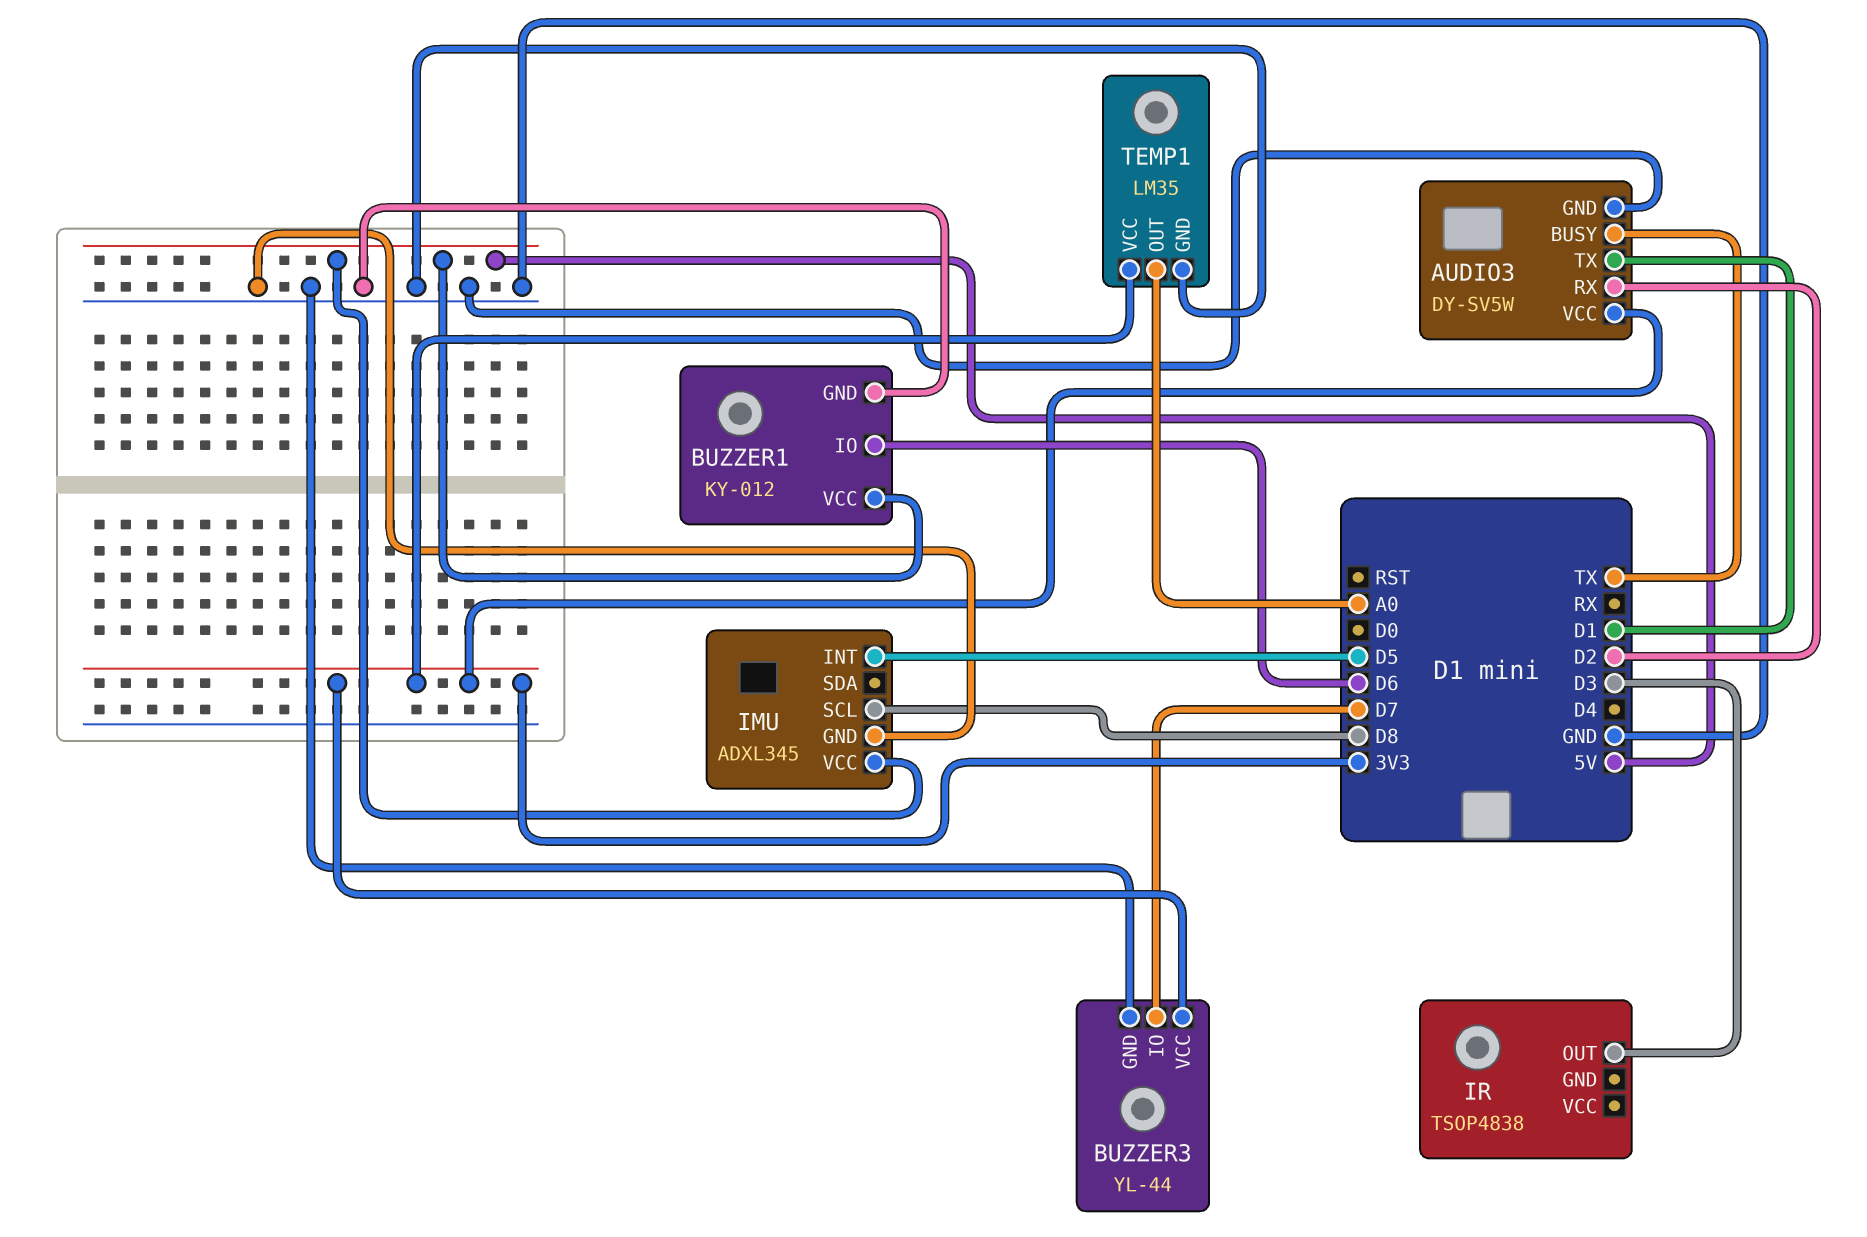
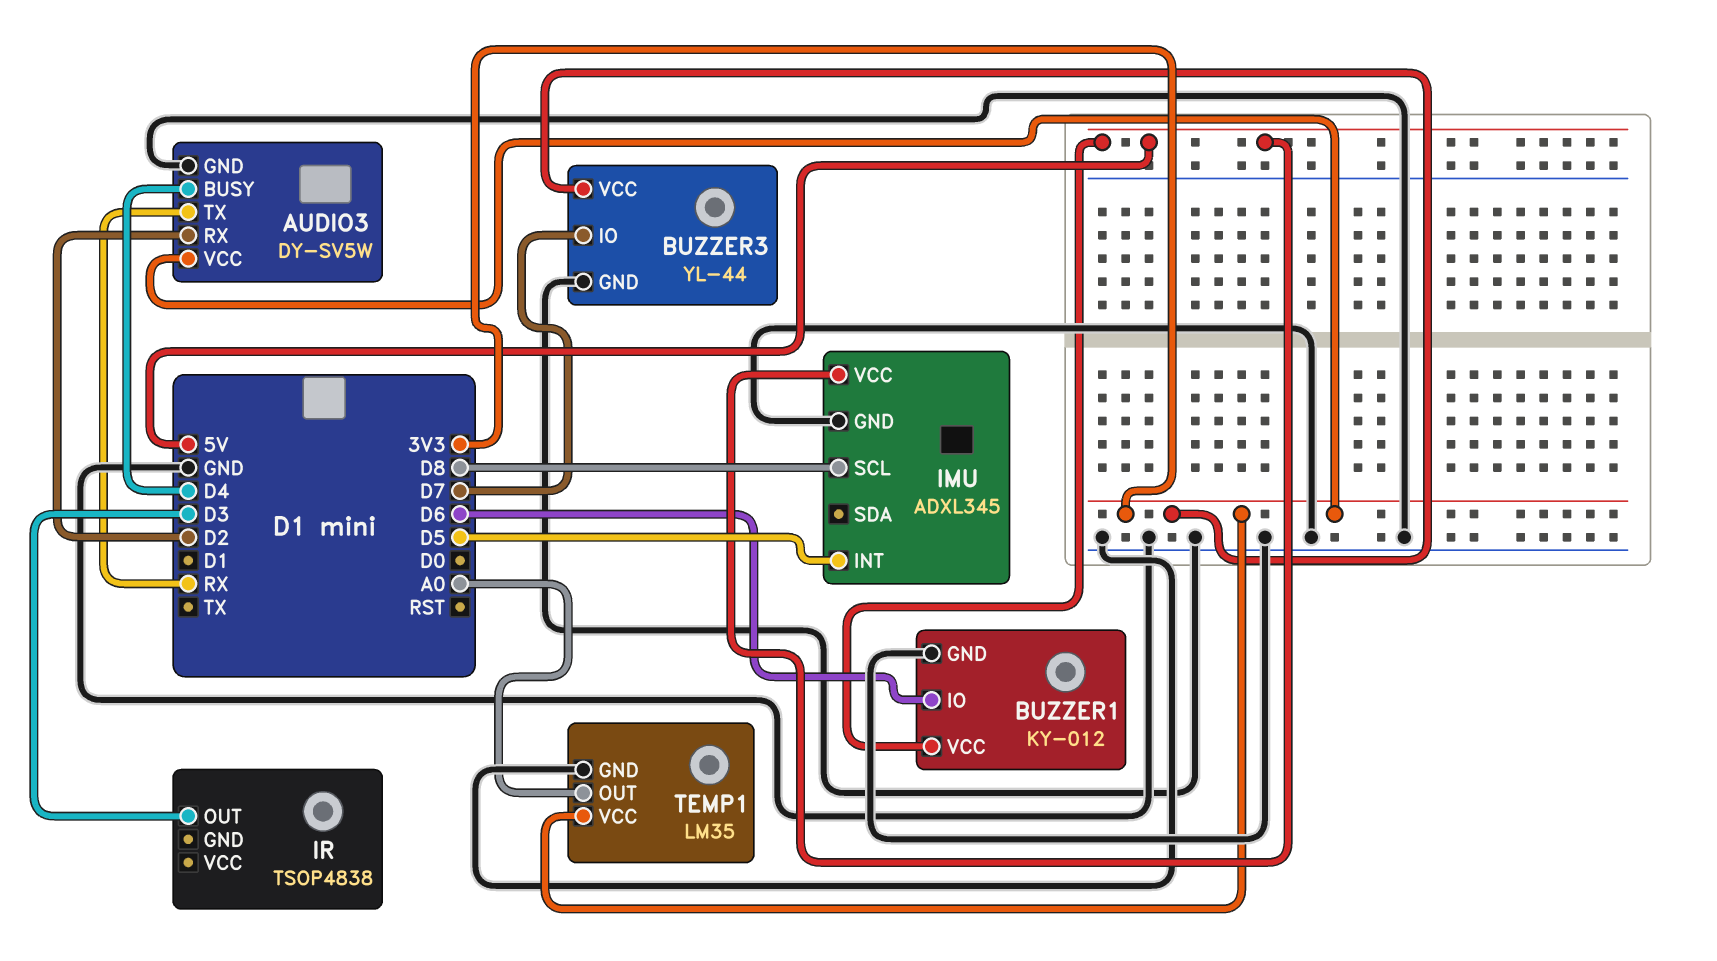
AUDIO3 pin BUSY: TX -> D4
AUDIO3 pin TX: D1 -> RX

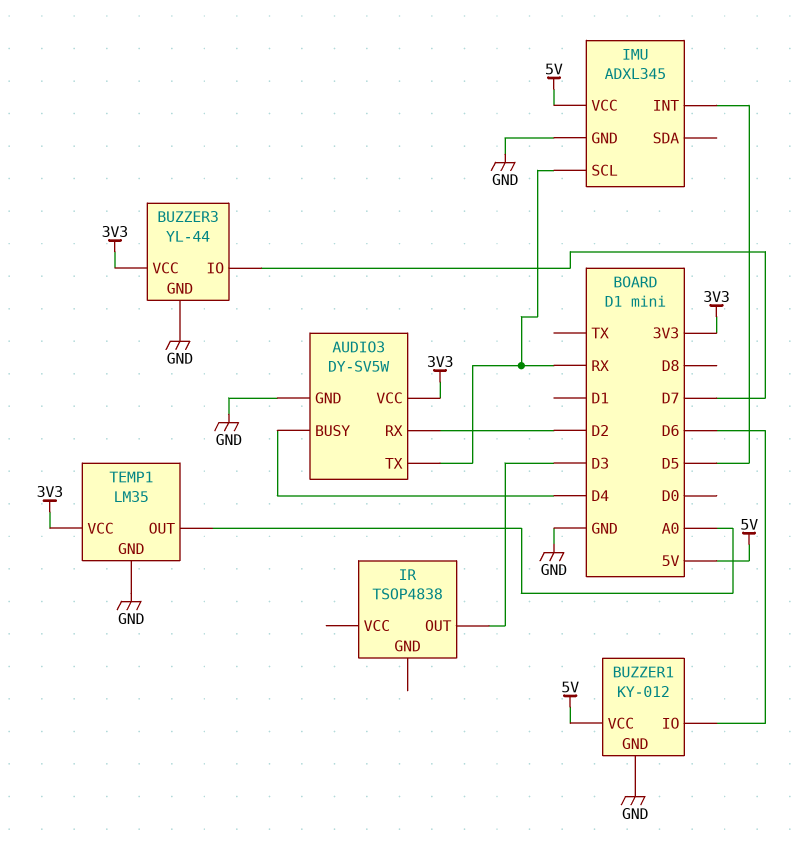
IMU pin SCL: D8 -> RX

